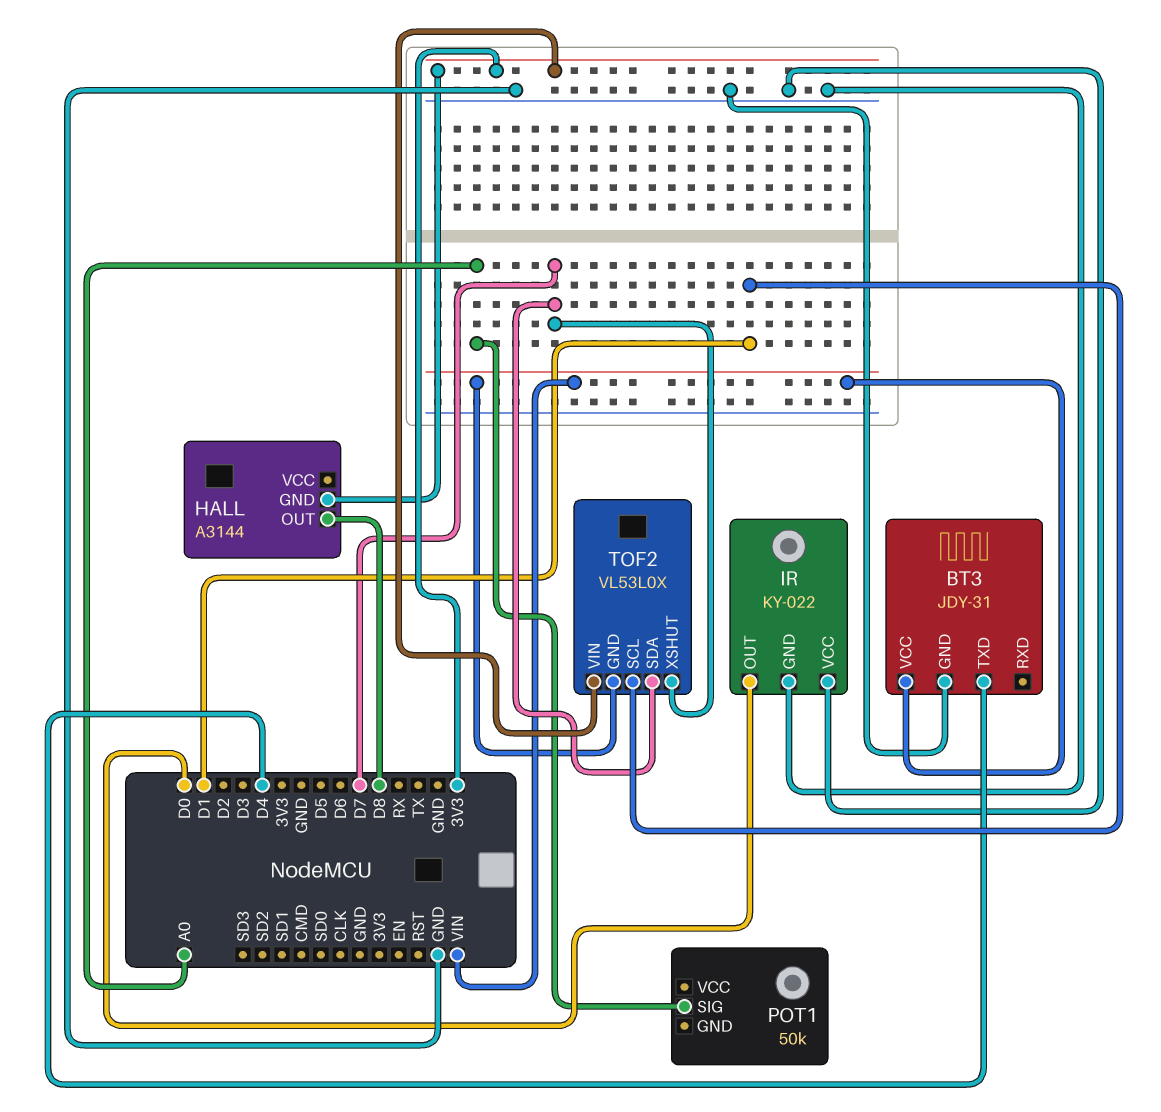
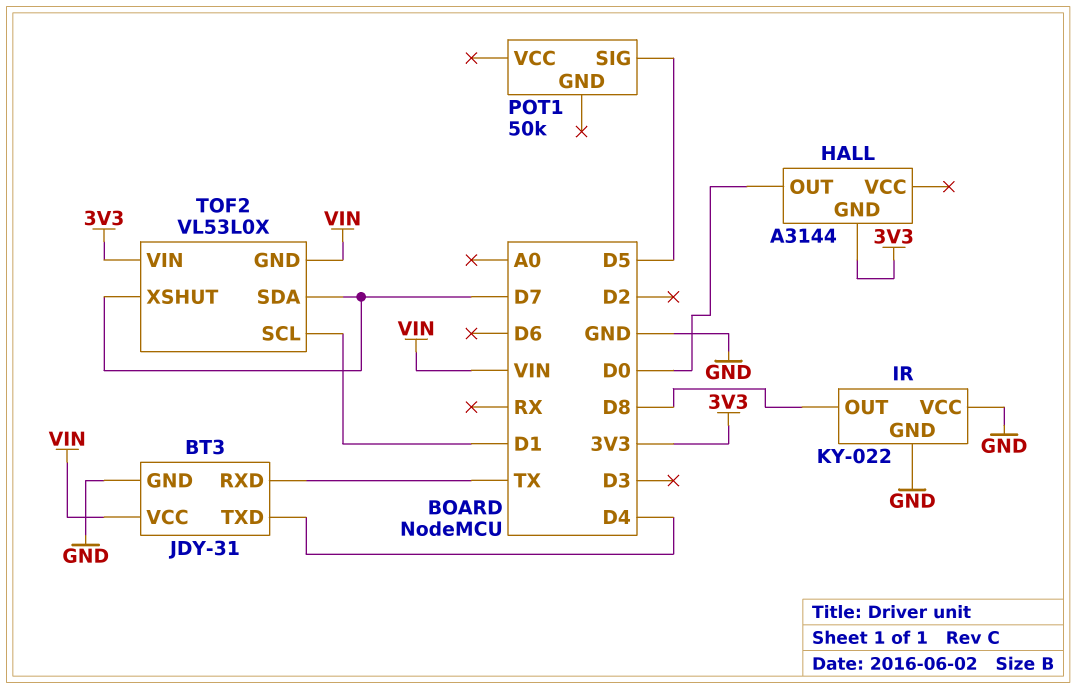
BT3 pin RXD: none -> TX
HALL pin OUT: D8 -> D0
IR pin OUT: D0 -> D8
POT1 pin SIG: A0 -> D5

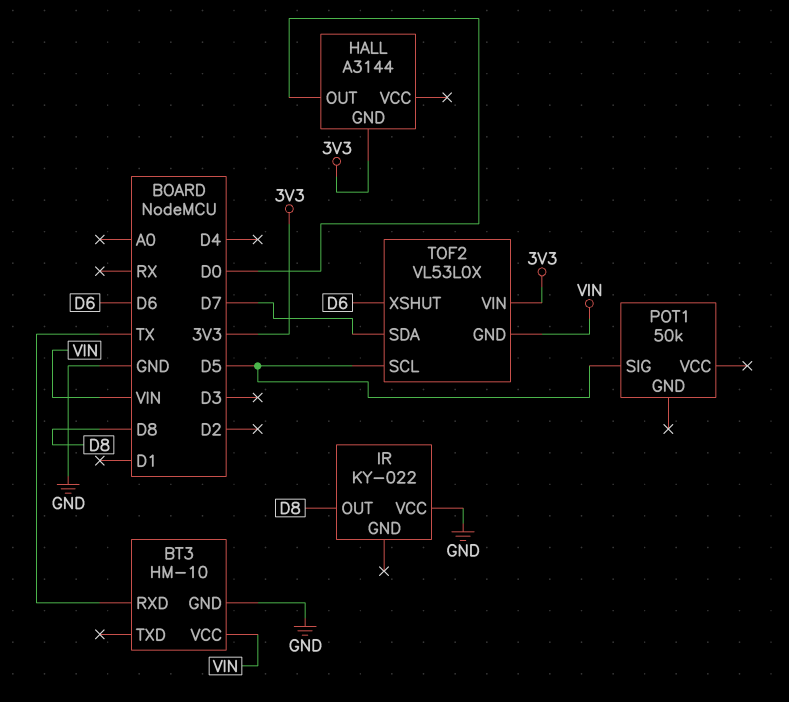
BT3: JDY-31 -> HM-10
BT3 pin TXD: D4 -> none
IR pin GND: GND -> none
TOF2 pin SCL: D1 -> D5
TOF2 pin XSHUT: D7 -> D6

